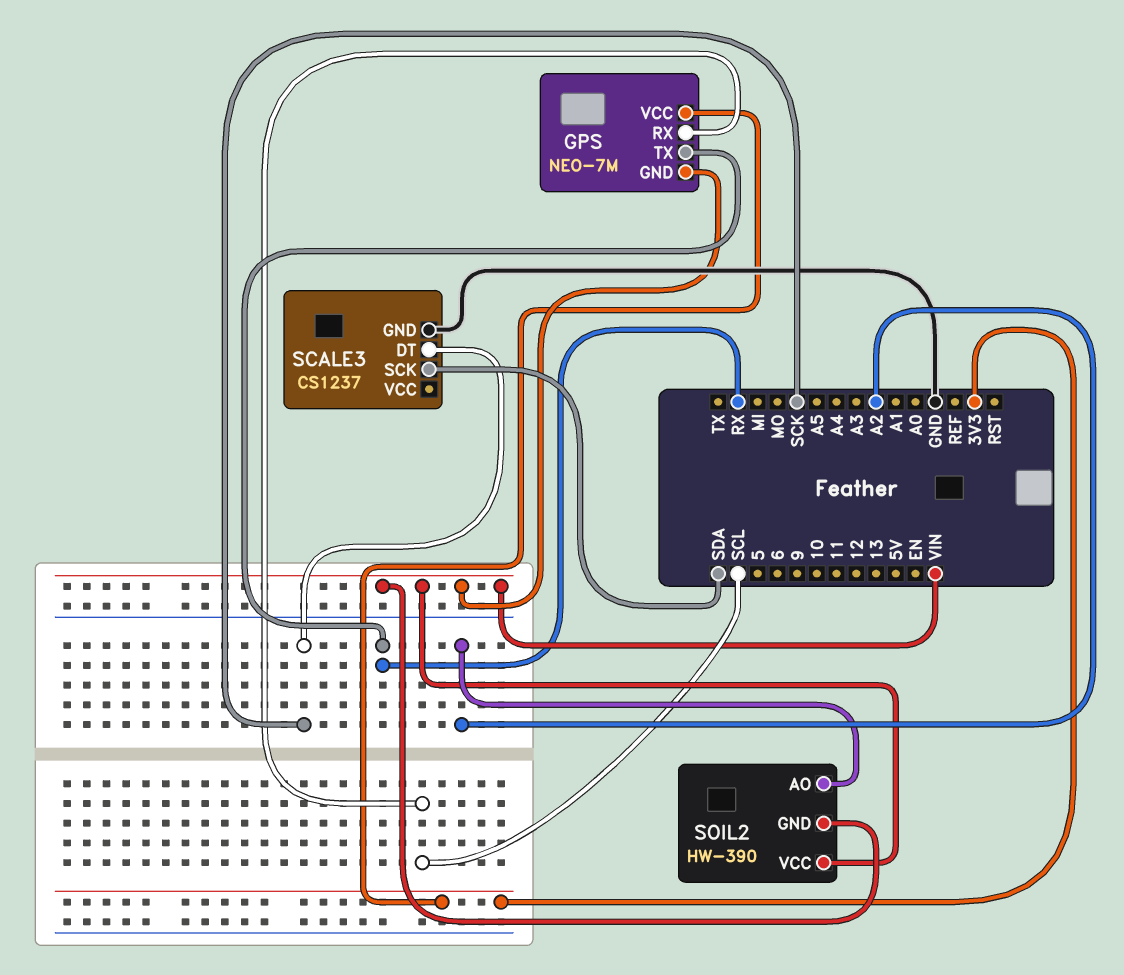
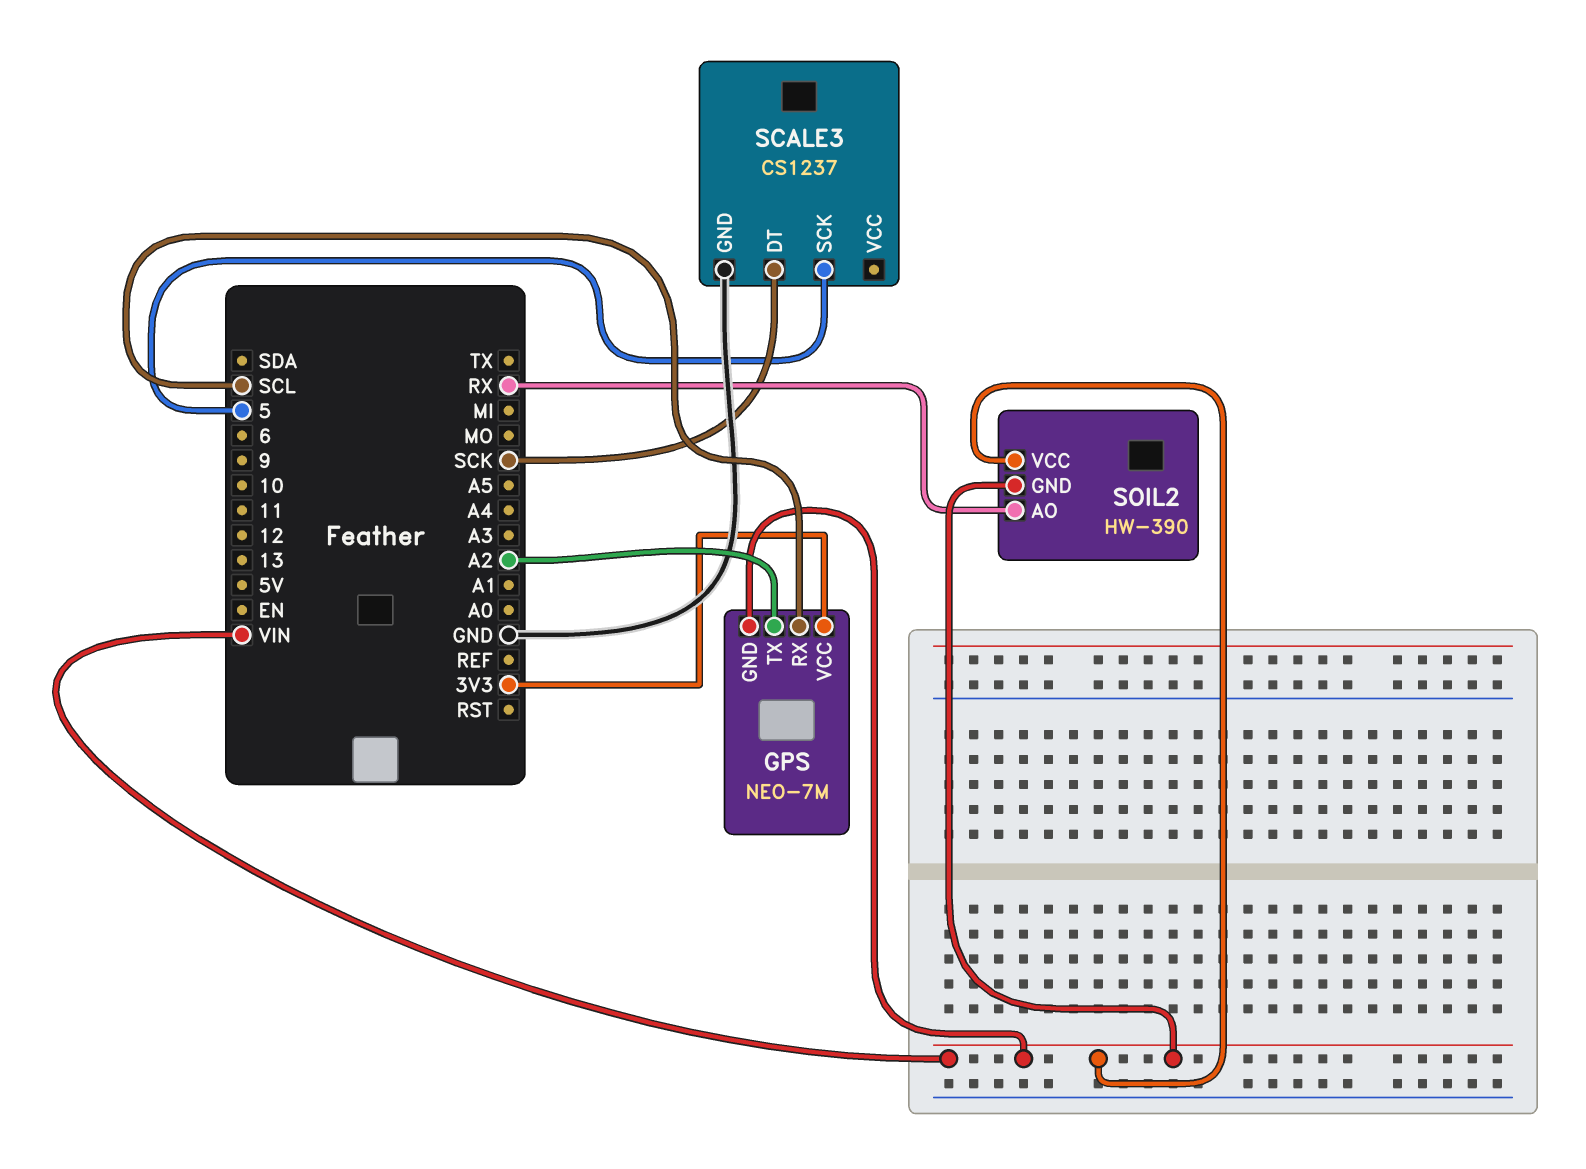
GPS pin TX: RX -> A2
SCALE3 pin SCK: SDA -> 5
SOIL2 pin AO: A2 -> RX

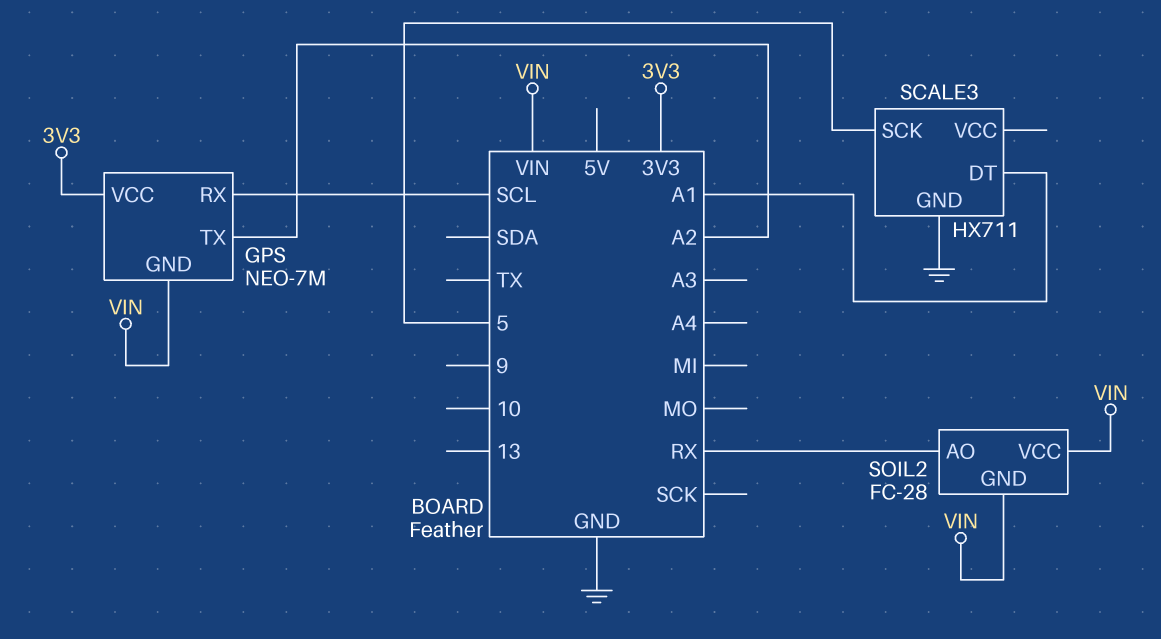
SCALE3: CS1237 -> HX711
SCALE3 pin DT: SCK -> A1
SOIL2: HW-390 -> FC-28

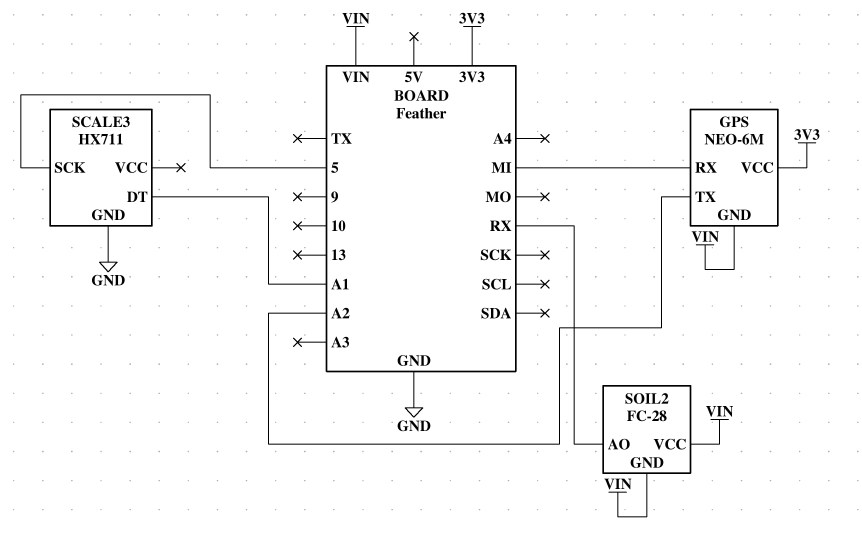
GPS: NEO-7M -> NEO-6M
GPS pin RX: SCL -> MI

